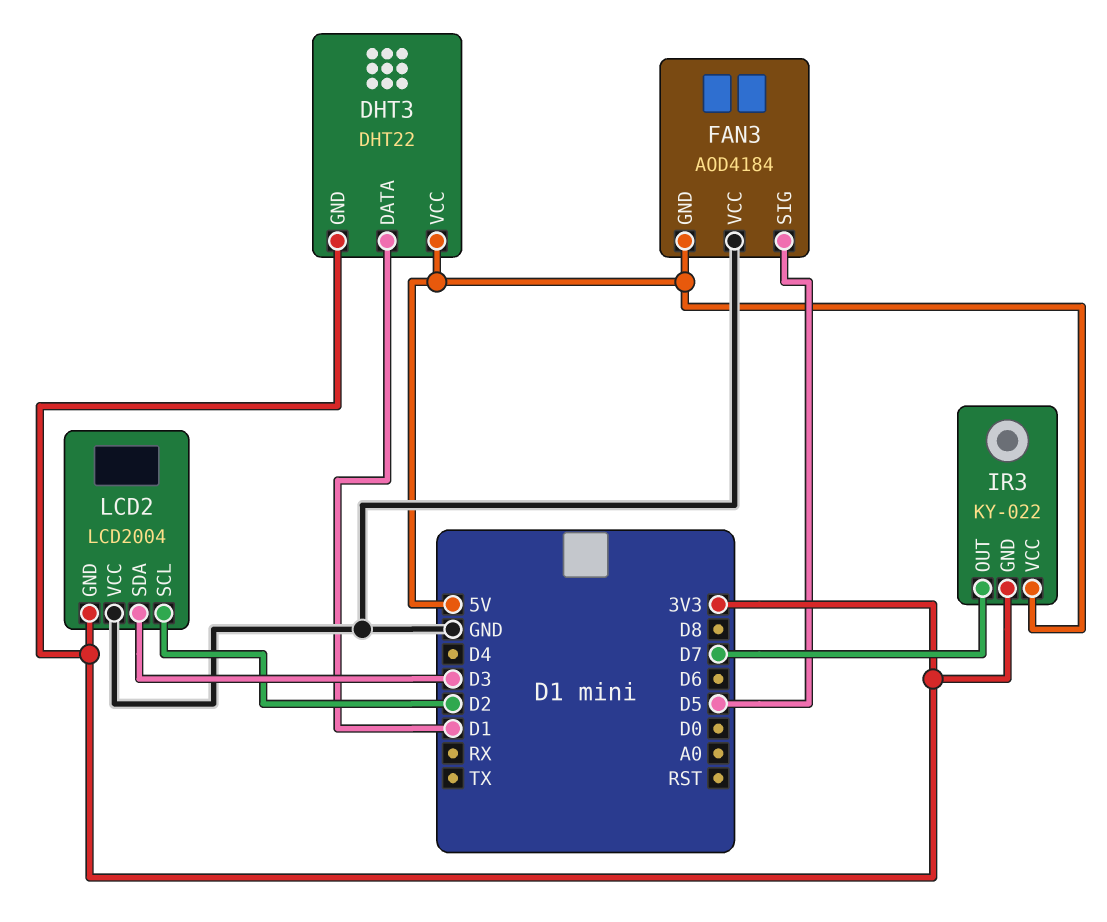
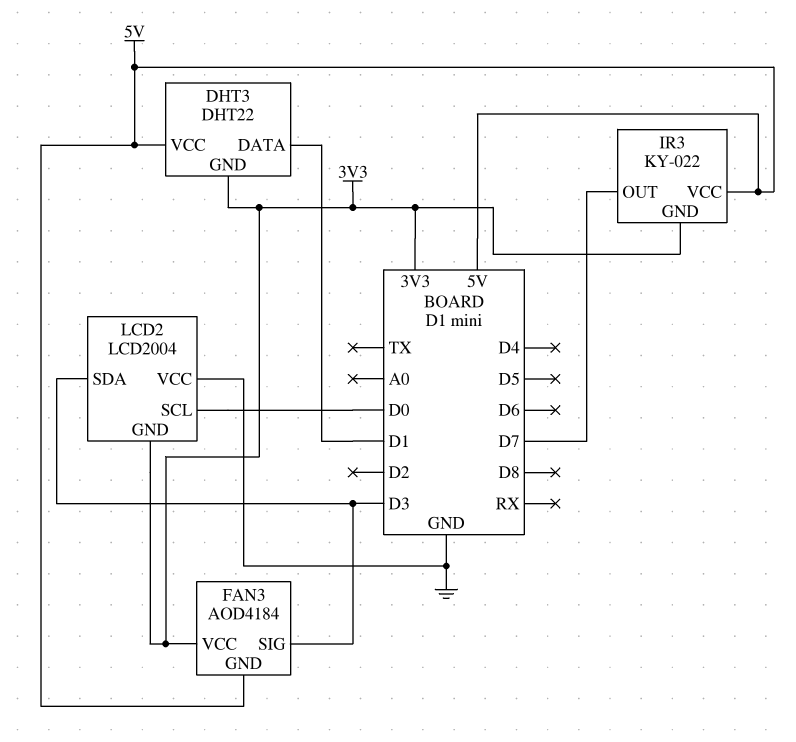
FAN3 pin SIG: D5 -> D3
FAN3 pin VCC: GND -> 3V3
LCD2 pin SCL: D2 -> D0

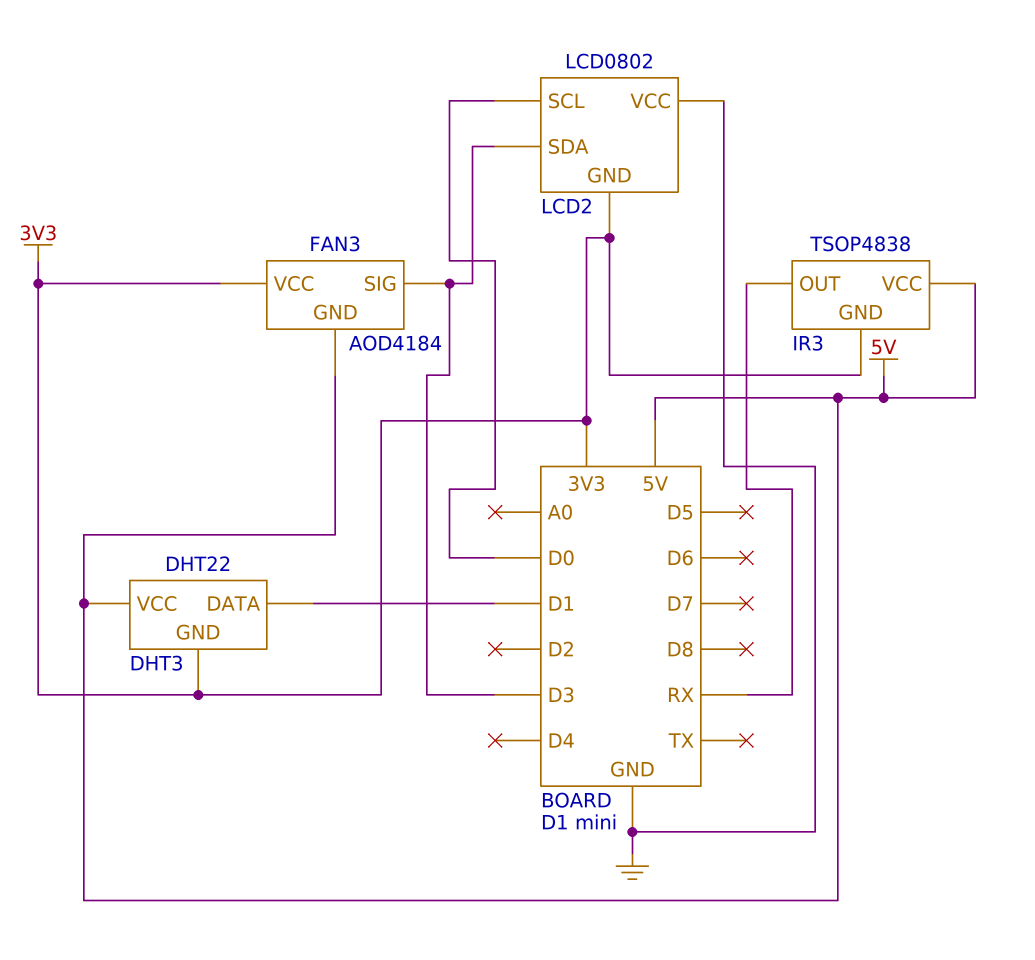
IR3: KY-022 -> TSOP4838
IR3 pin OUT: D7 -> RX
LCD2: LCD2004 -> LCD0802

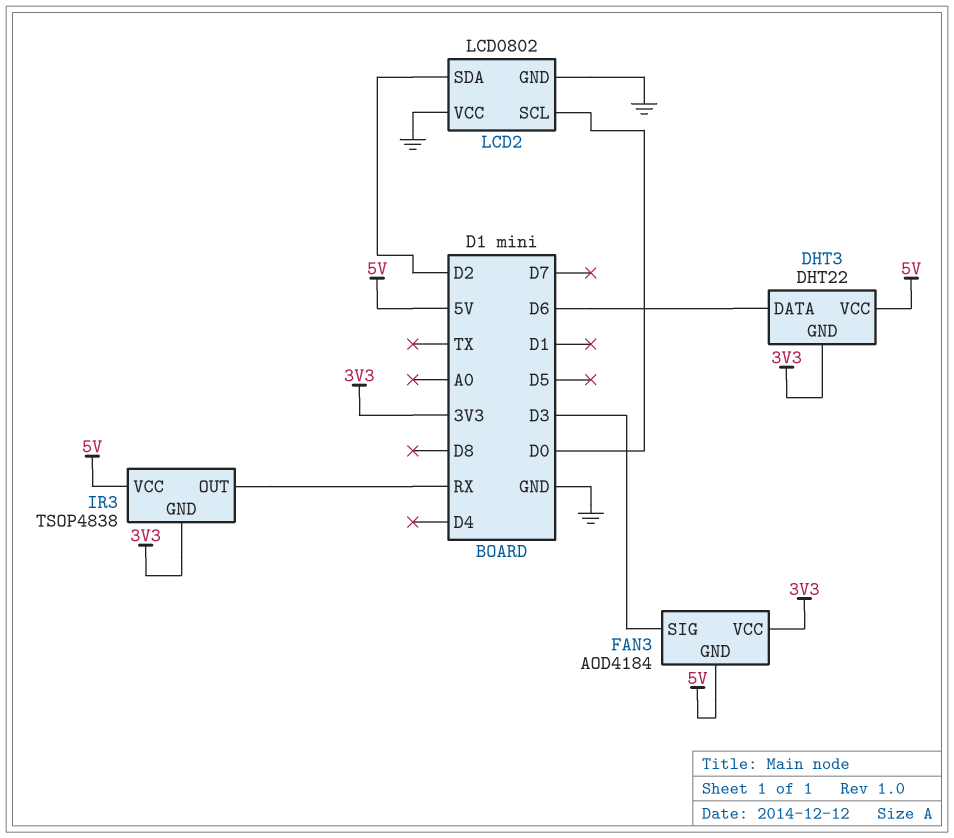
DHT3 pin DATA: D1 -> D6
LCD2 pin GND: 3V3 -> GND
LCD2 pin SDA: D3 -> D2

